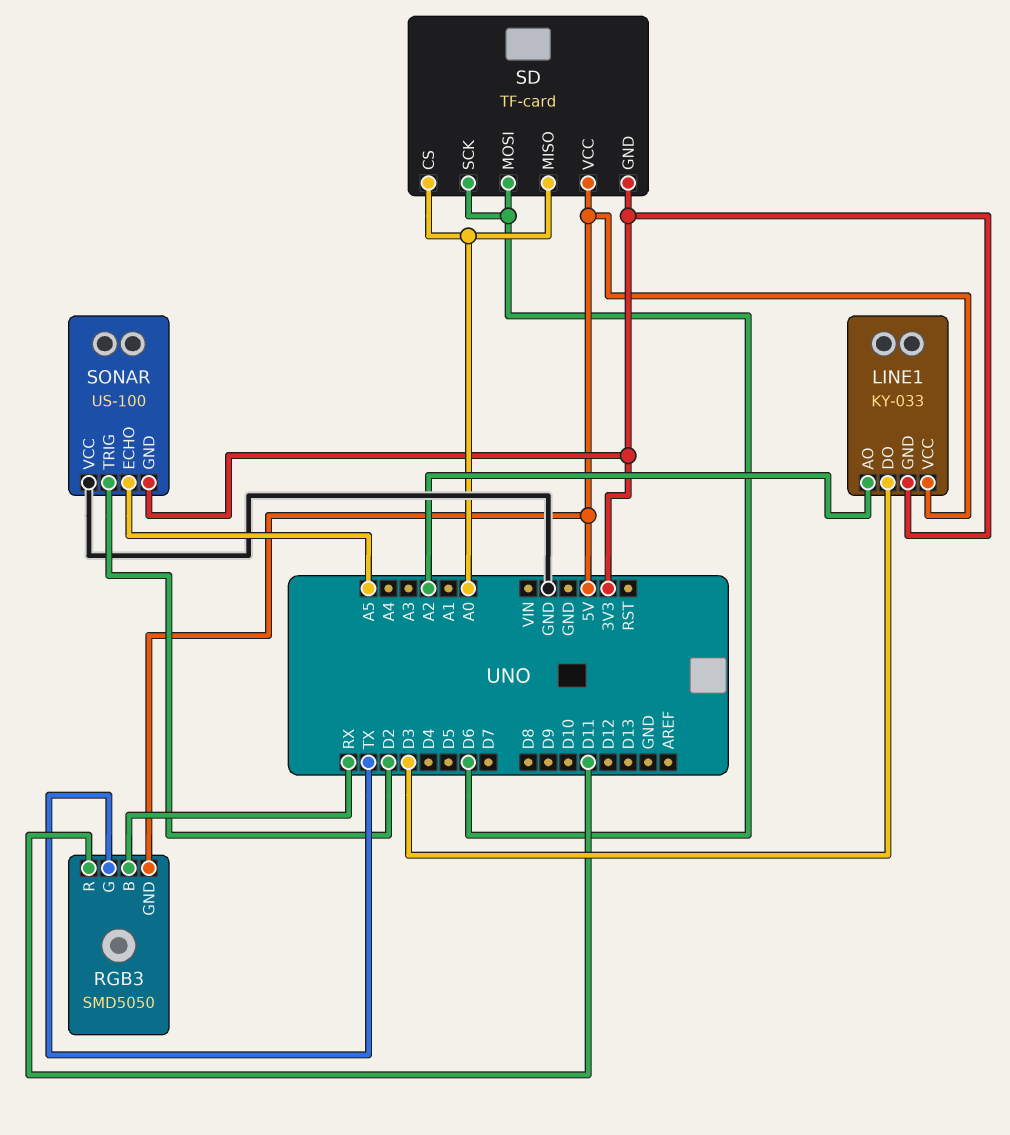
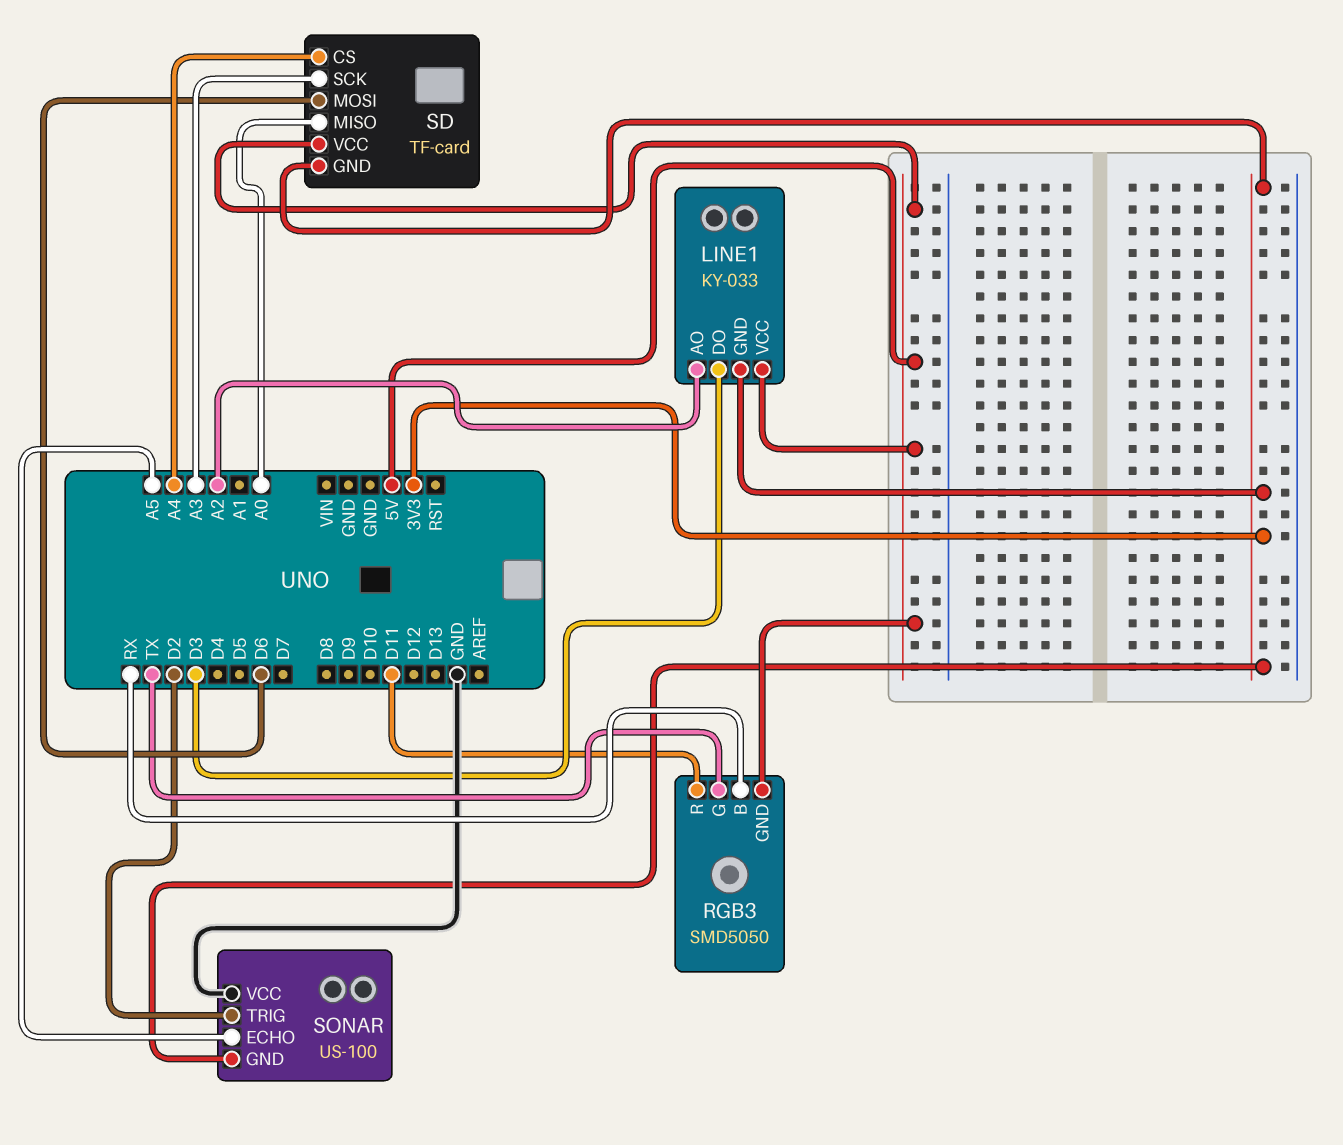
SD pin CS: A0 -> A4
SD pin SCK: D6 -> A3

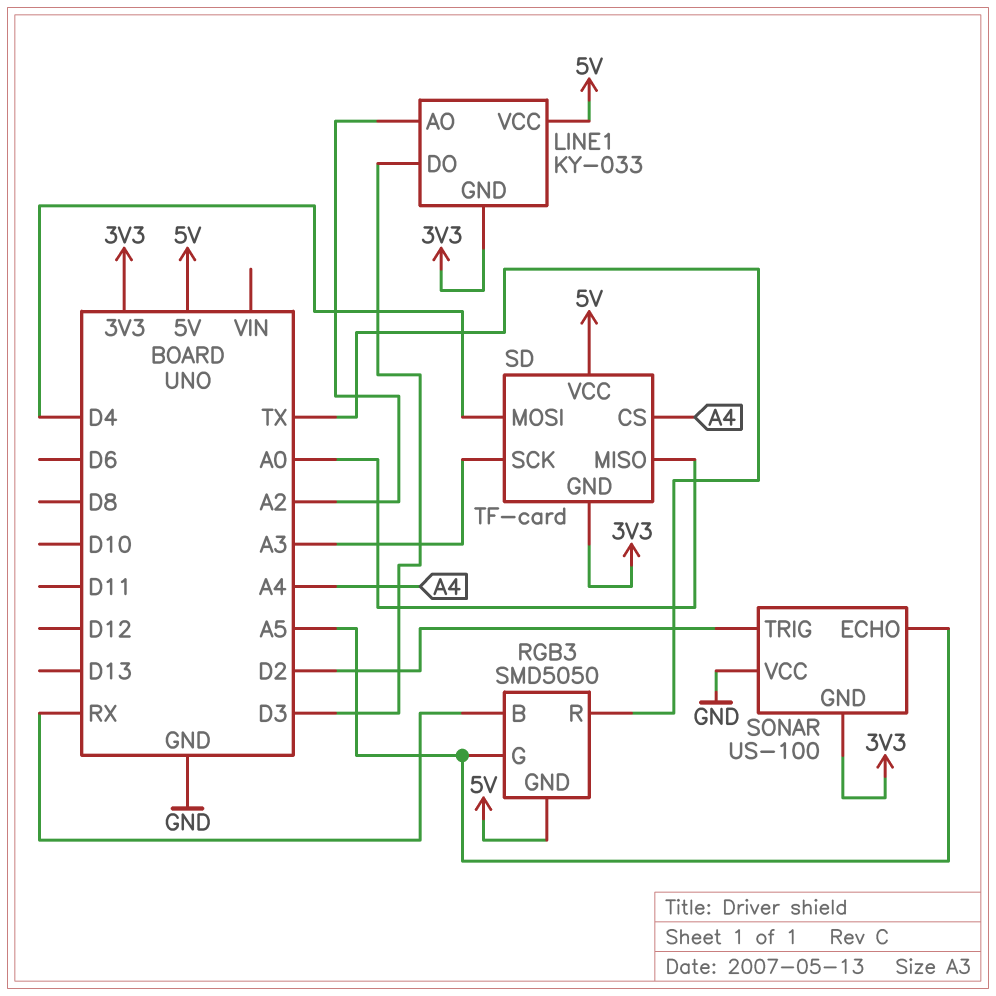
RGB3 pin G: TX -> A5
RGB3 pin R: D11 -> TX
SD pin MOSI: D6 -> D4

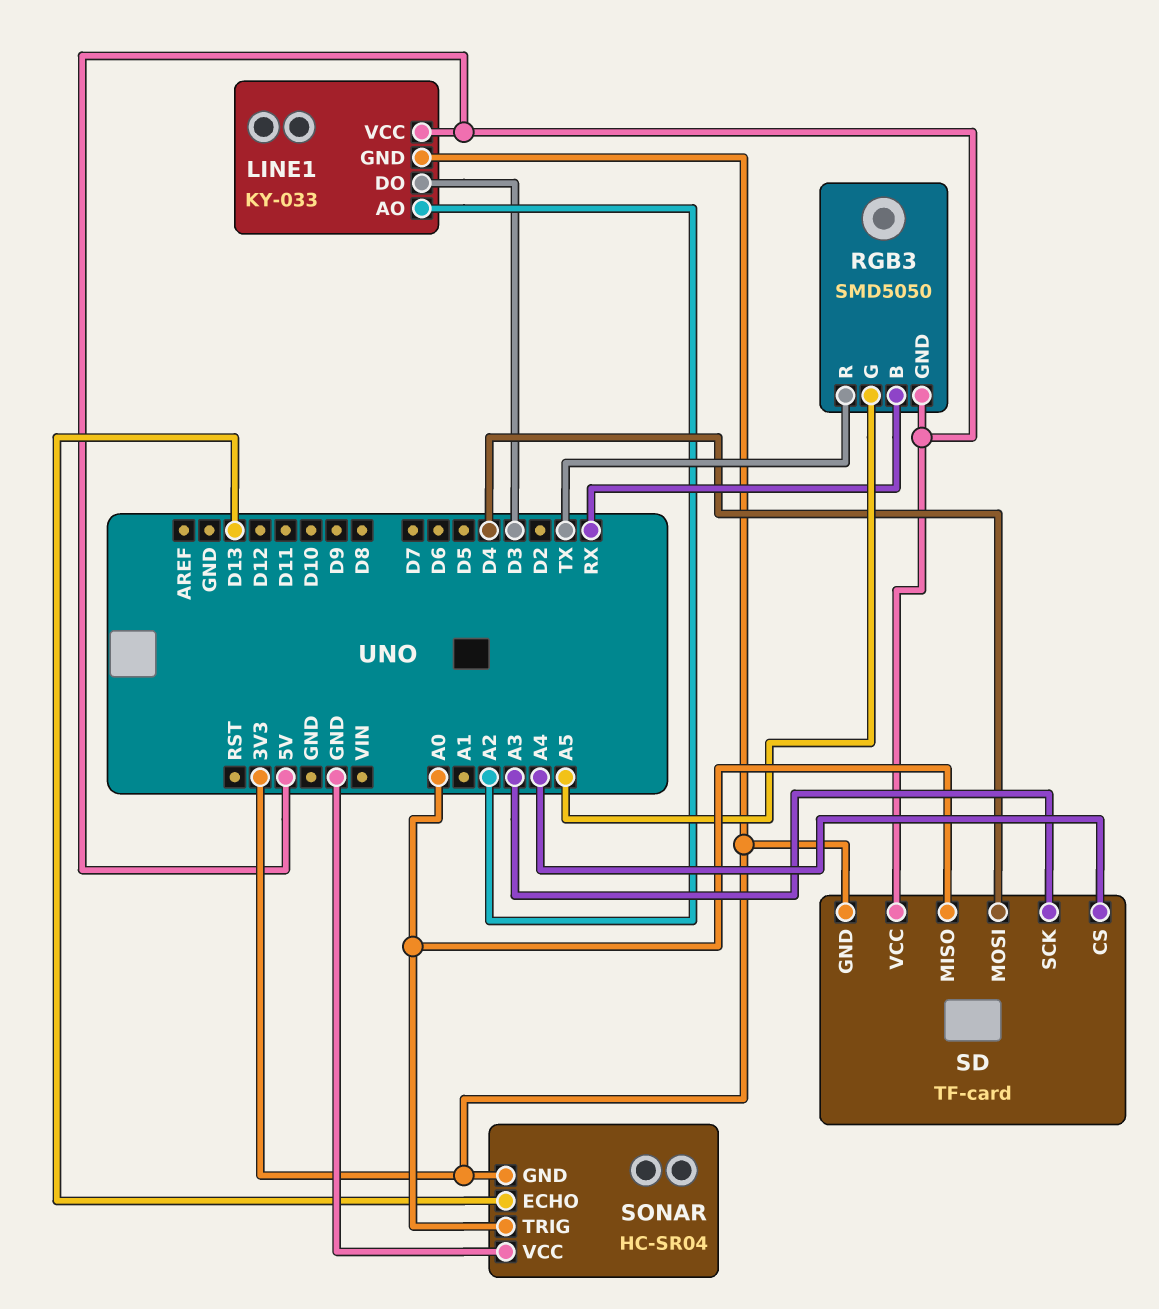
SONAR: US-100 -> HC-SR04
SONAR pin ECHO: A5 -> D13
SONAR pin TRIG: D2 -> A0

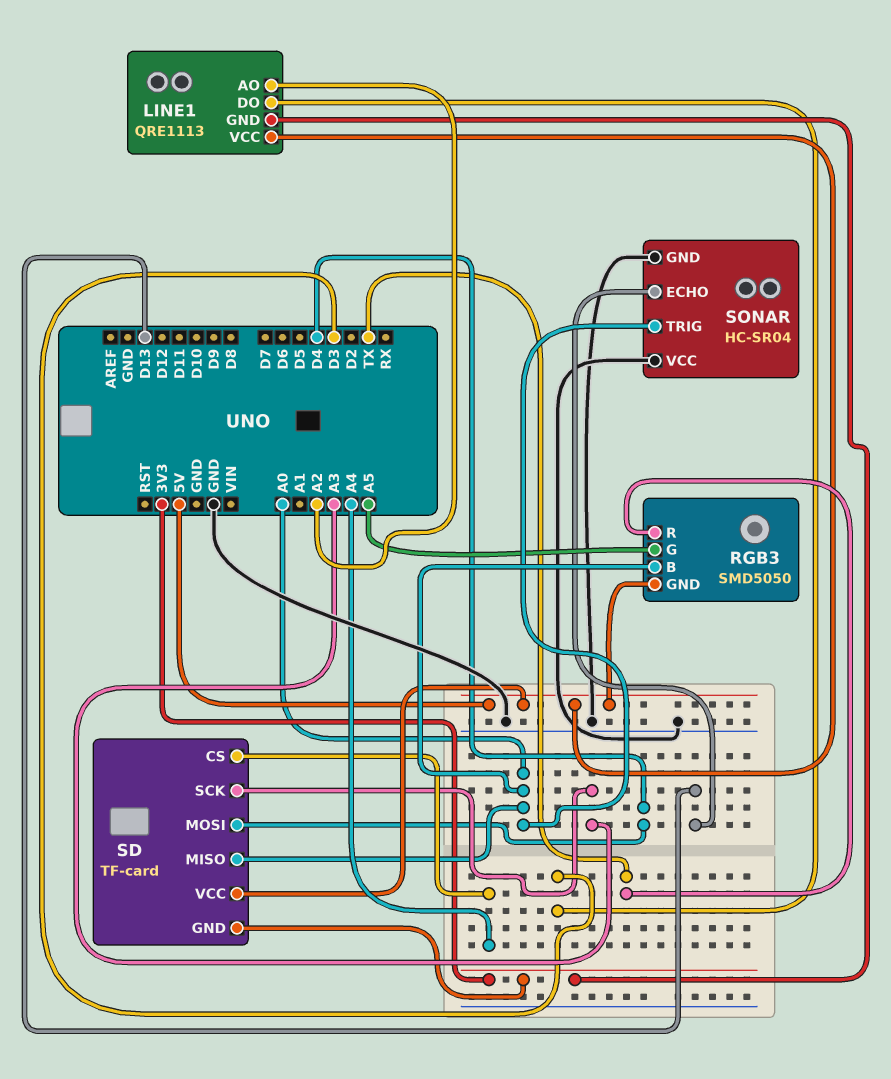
LINE1: KY-033 -> QRE1113
RGB3 pin B: RX -> A0
SONAR pin GND: 3V3 -> GND

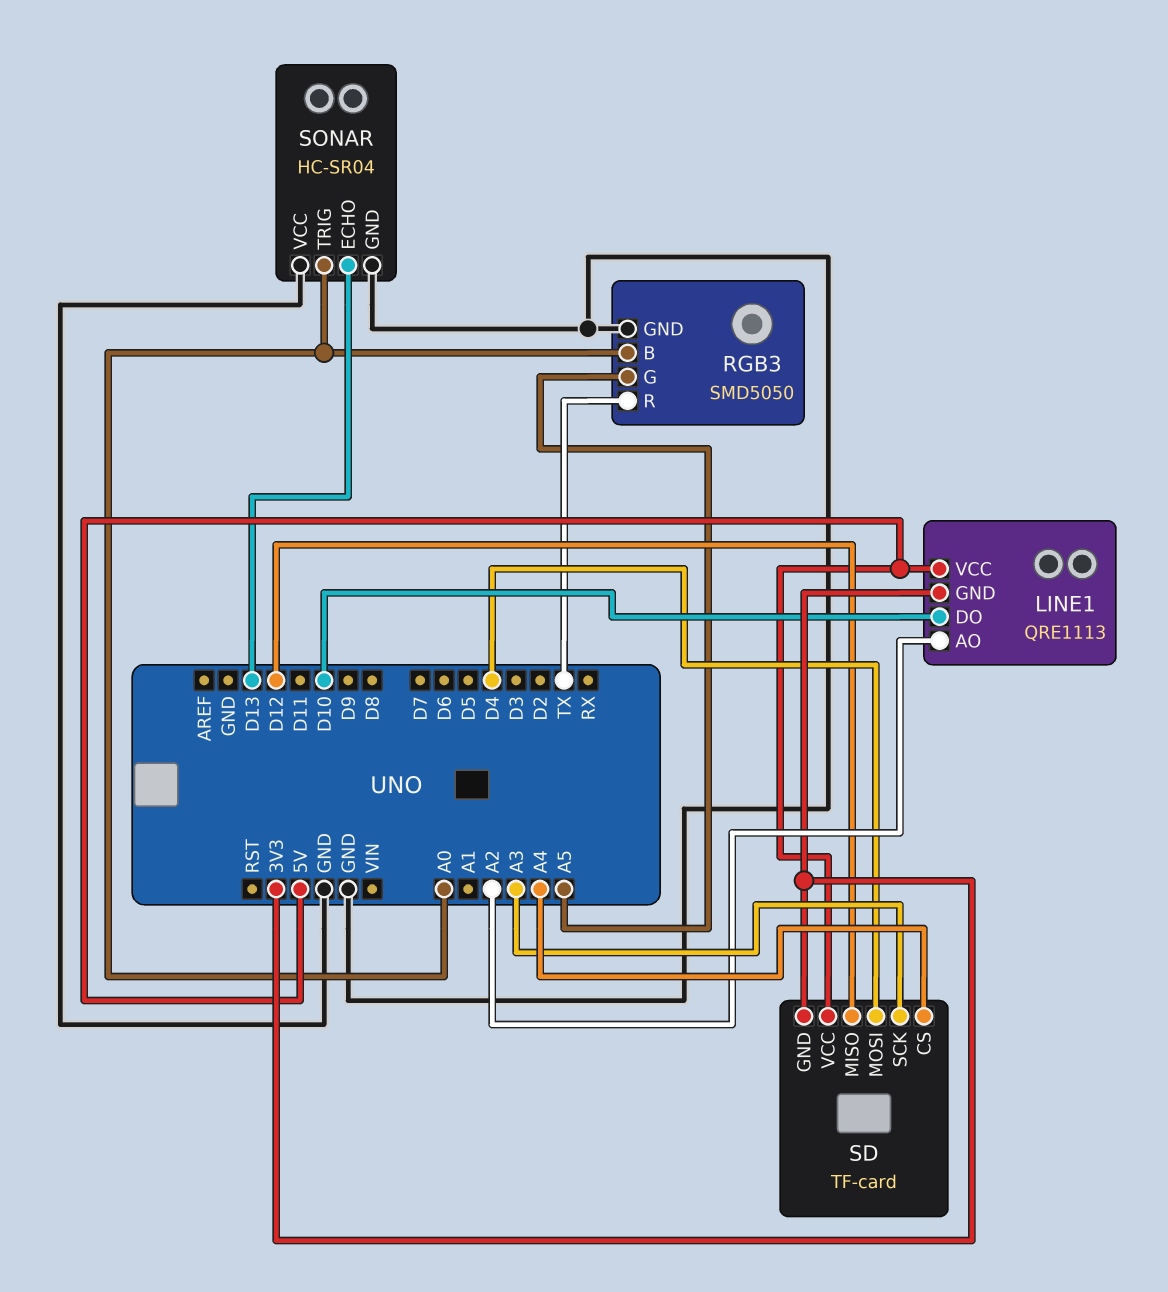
LINE1 pin DO: D3 -> D10
RGB3 pin GND: 5V -> GND
SD pin MISO: A0 -> D12

